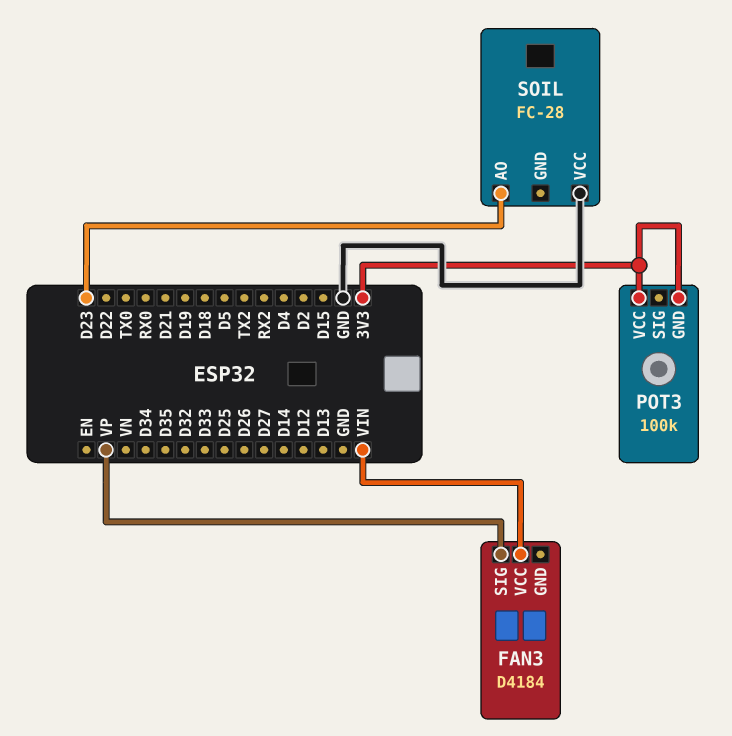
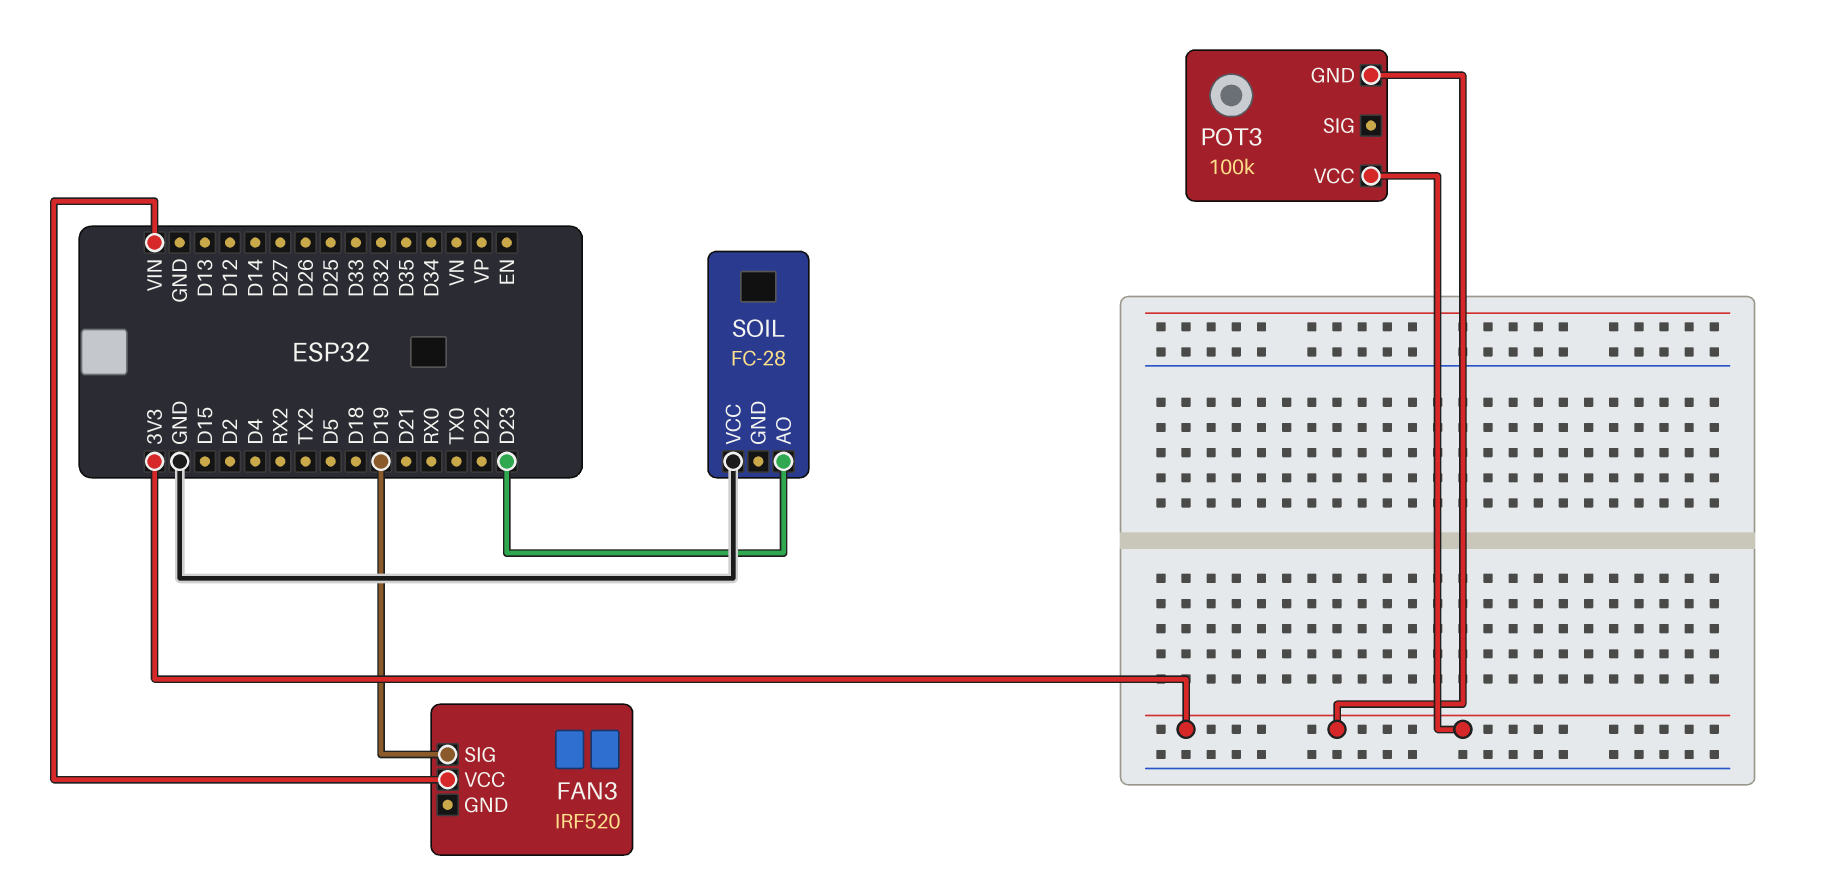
FAN3: D4184 -> IRF520
FAN3 pin SIG: VP -> D19

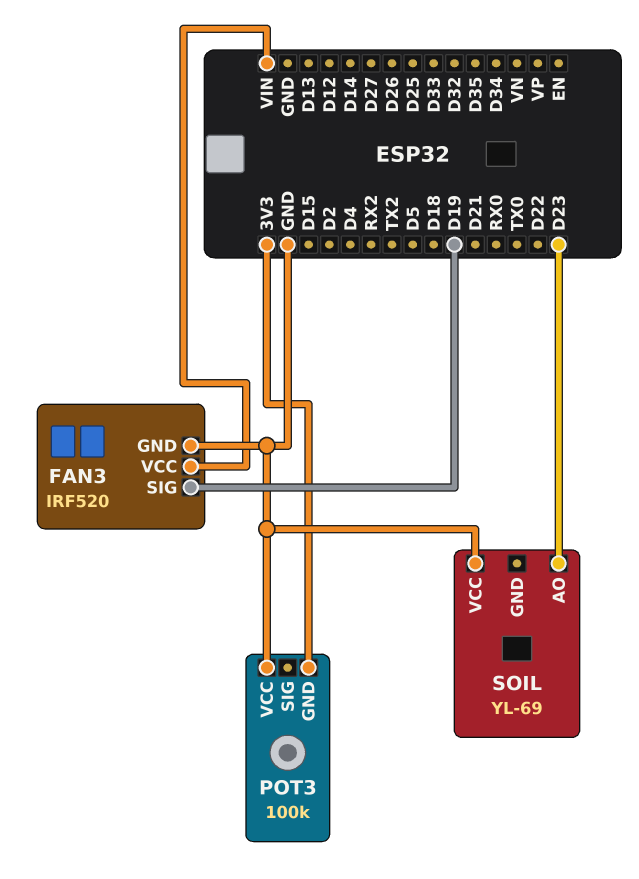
FAN3 pin GND: none -> GND
POT3 pin VCC: 3V3 -> GND
SOIL: FC-28 -> YL-69

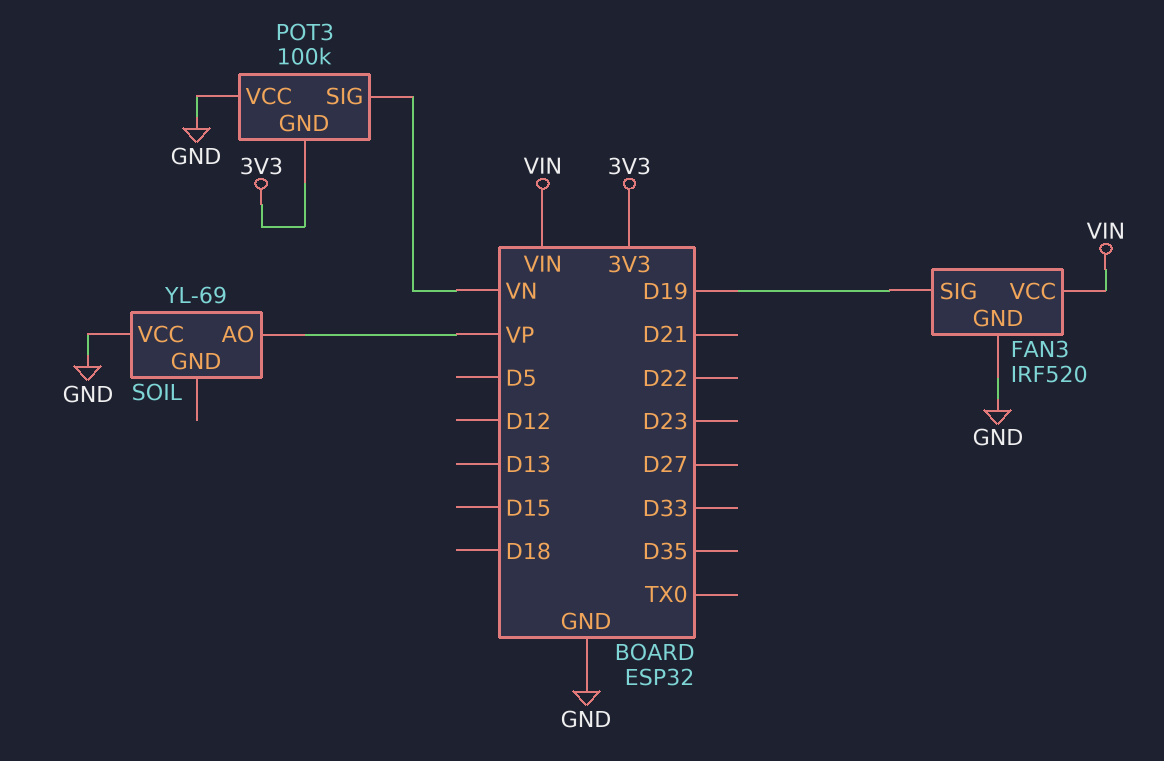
POT3 pin SIG: none -> VN
SOIL pin AO: D23 -> VP

